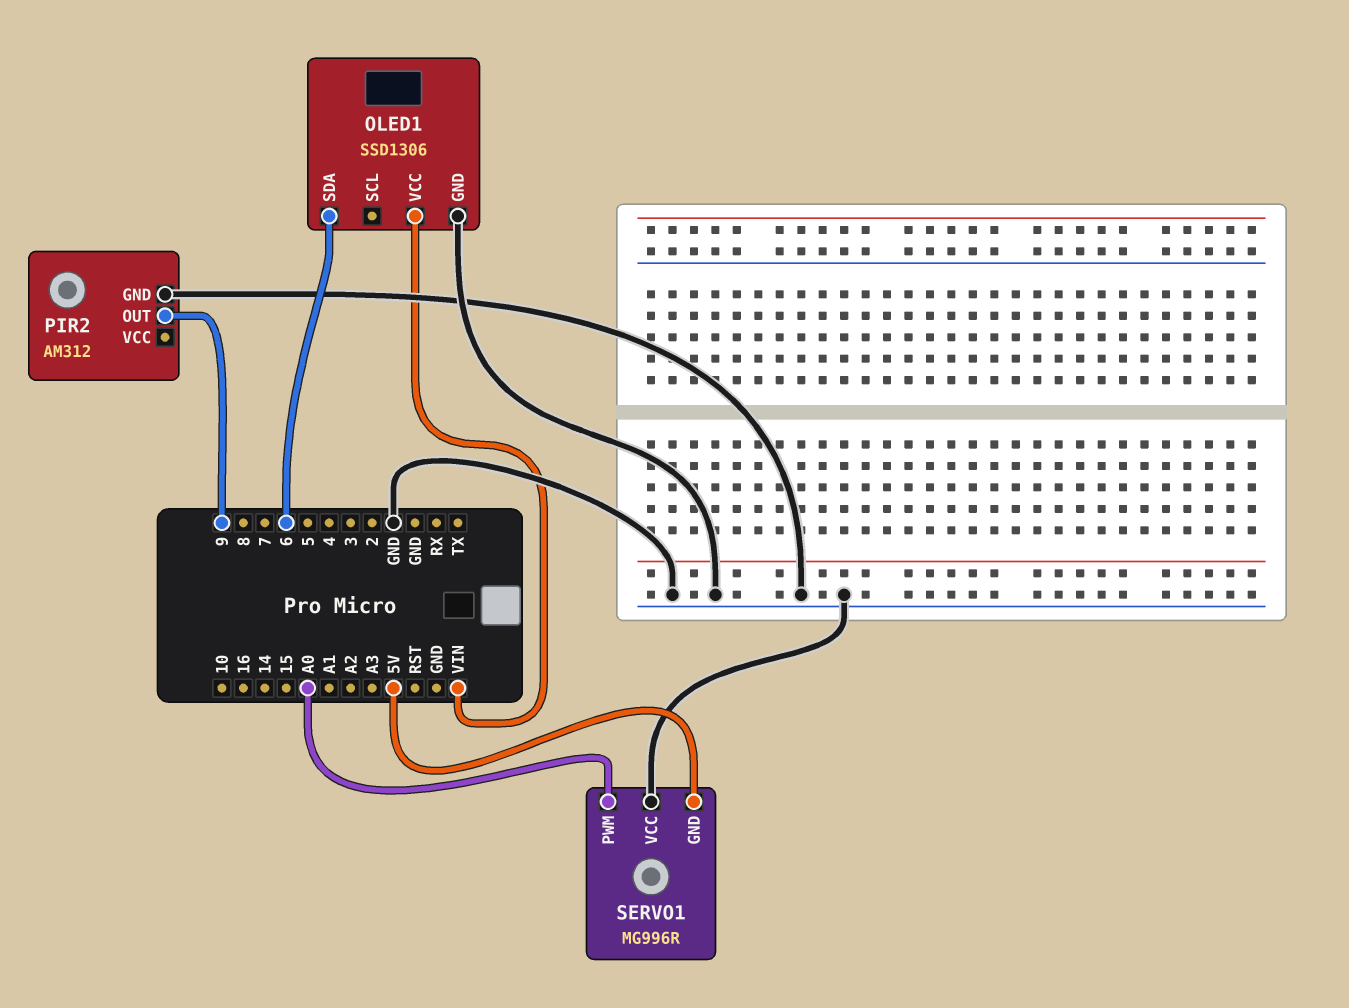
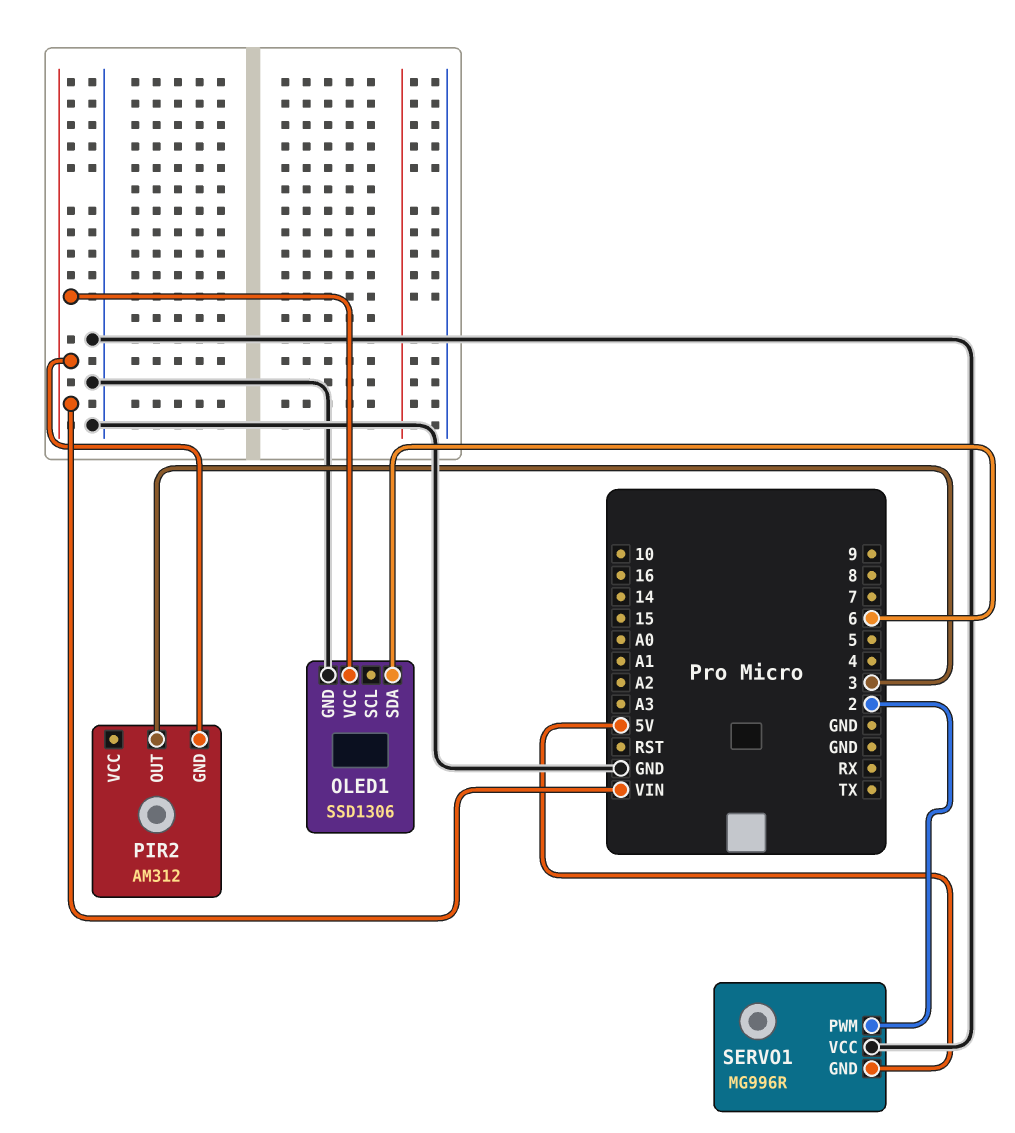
PIR2 pin GND: GND -> VIN
PIR2 pin OUT: 9 -> 3
SERVO1 pin PWM: A0 -> 2

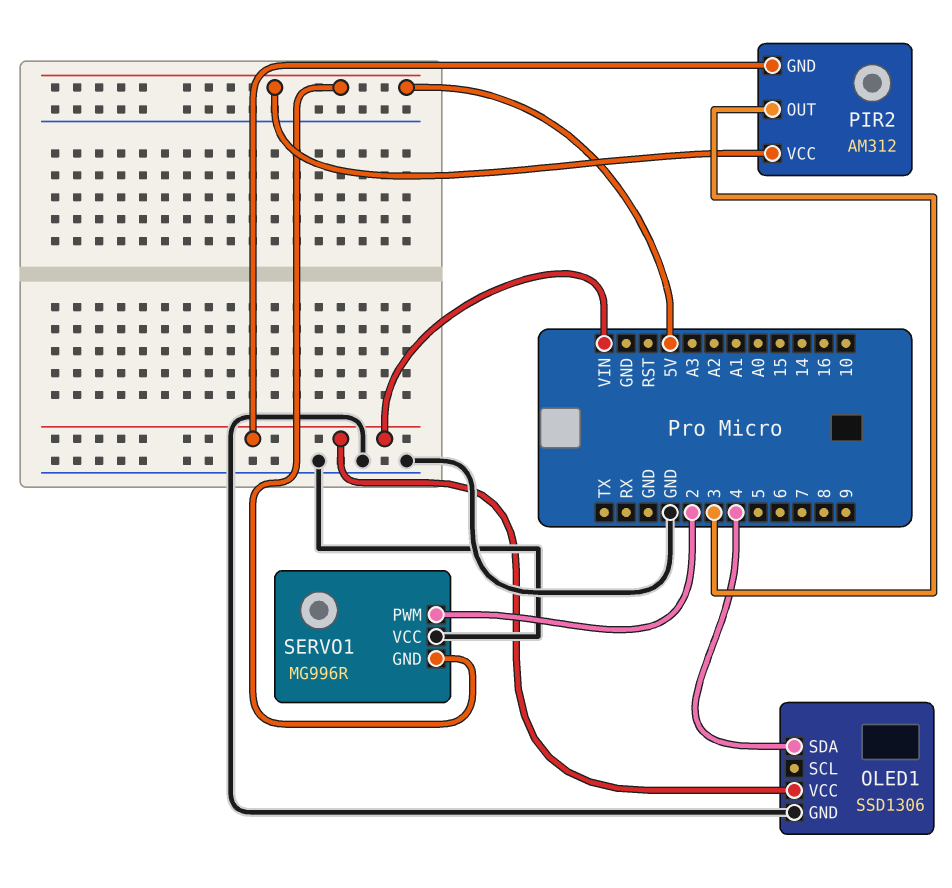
OLED1 pin SDA: 6 -> 4
PIR2 pin VCC: none -> 5V

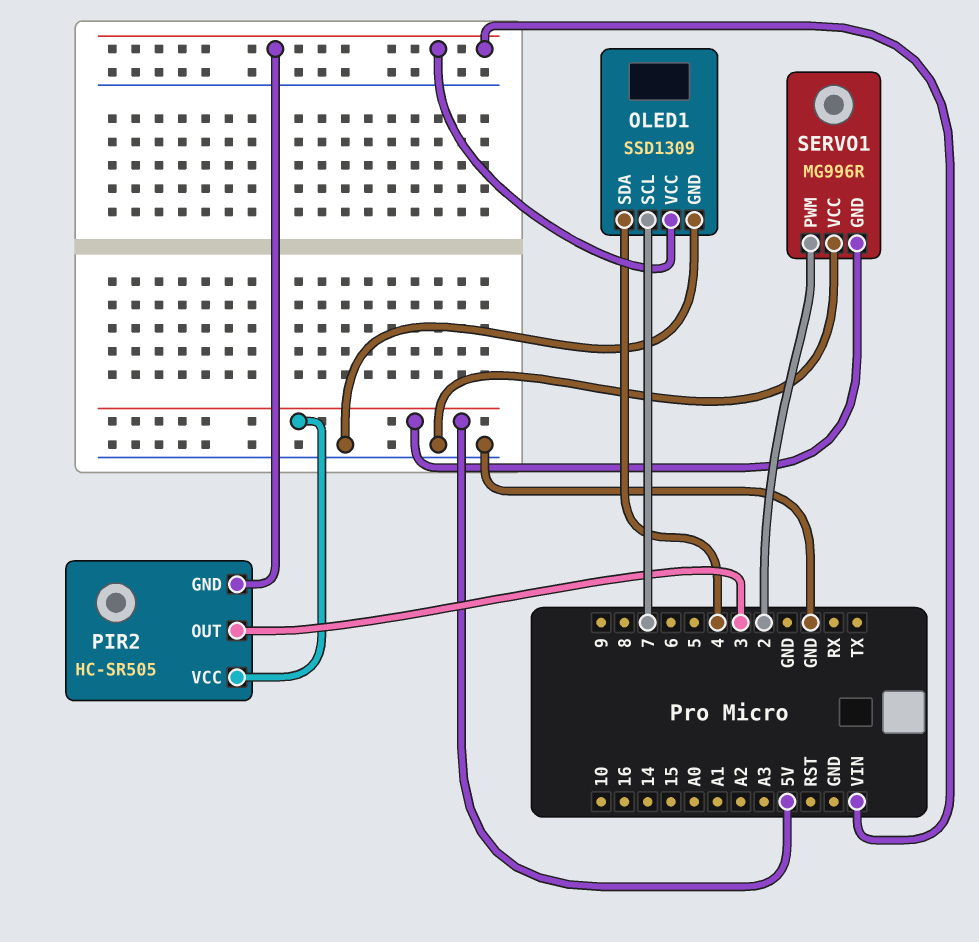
OLED1: SSD1306 -> SSD1309
OLED1 pin SCL: none -> 7
PIR2: AM312 -> HC-SR505

